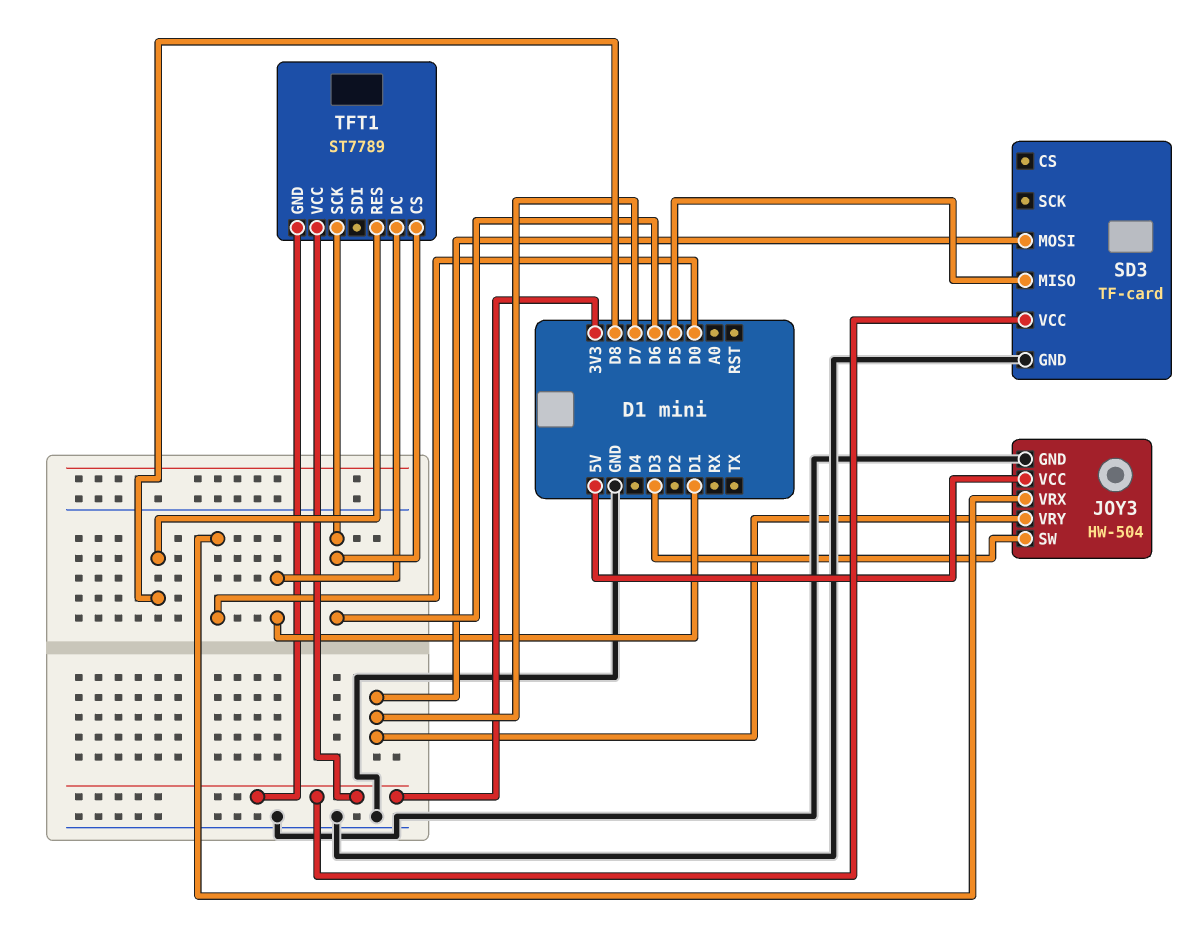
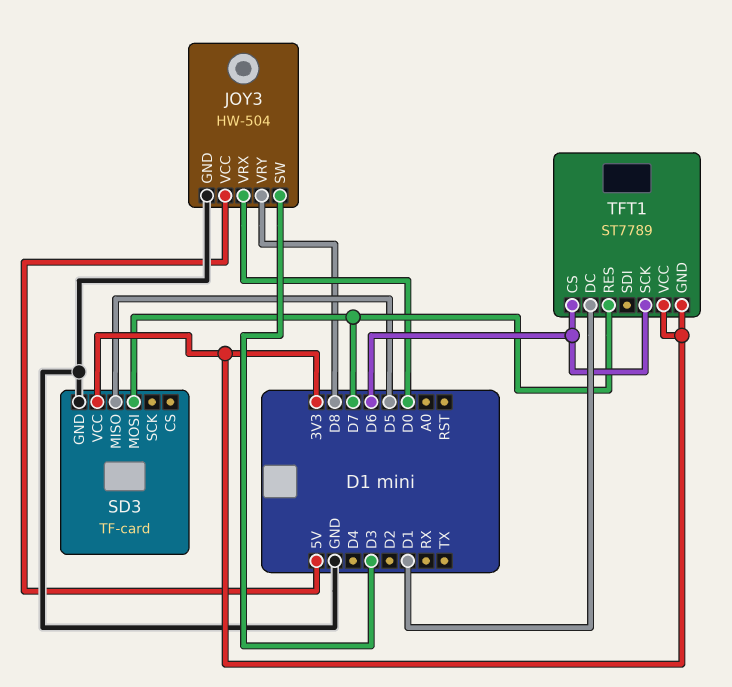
JOY3 pin VRY: D7 -> D8
TFT1 pin RES: D8 -> D7

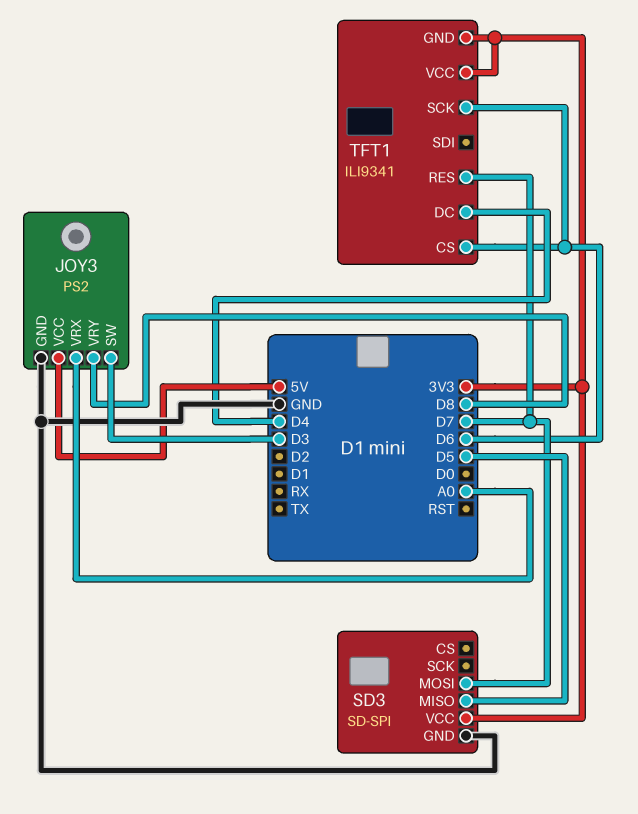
JOY3: HW-504 -> PS2
JOY3 pin VRX: D0 -> A0
SD3: TF-card -> SD-SPI
TFT1: ST7789 -> ILI9341
TFT1 pin DC: D1 -> D4

